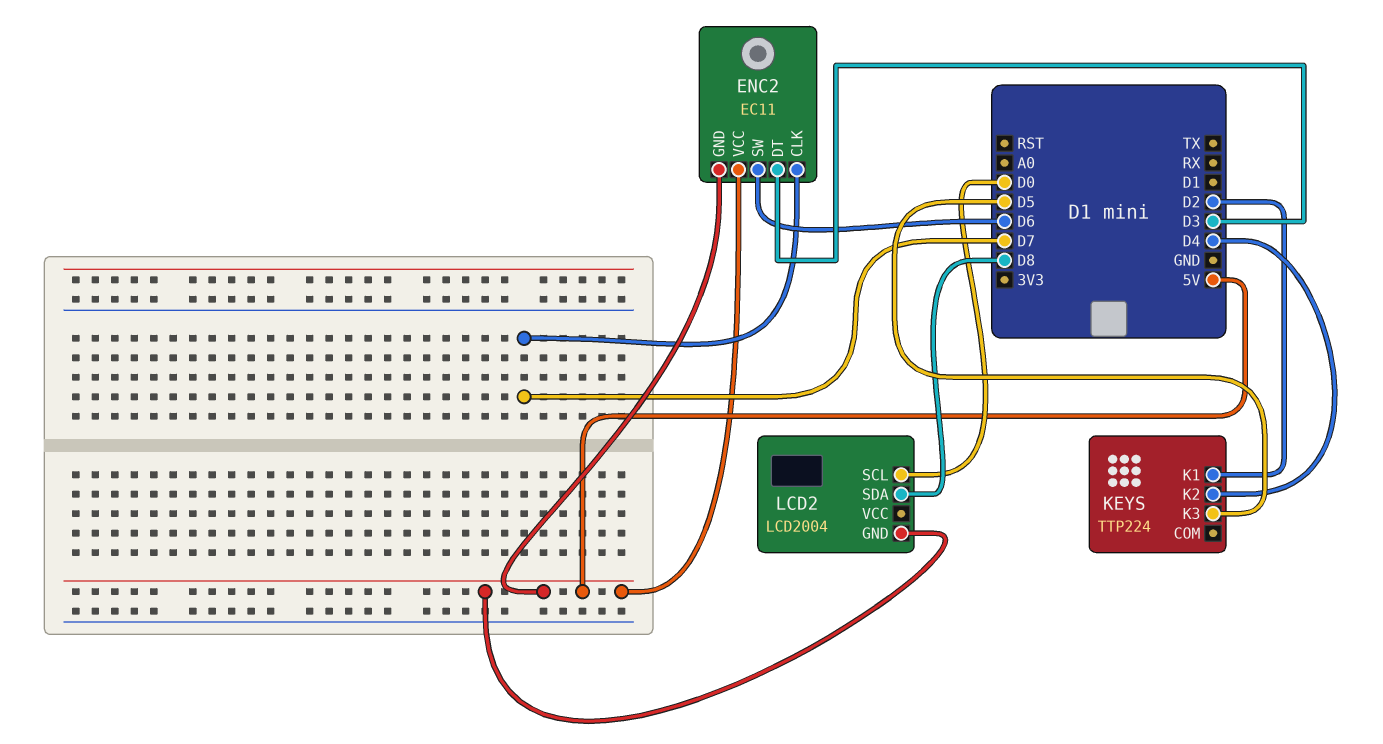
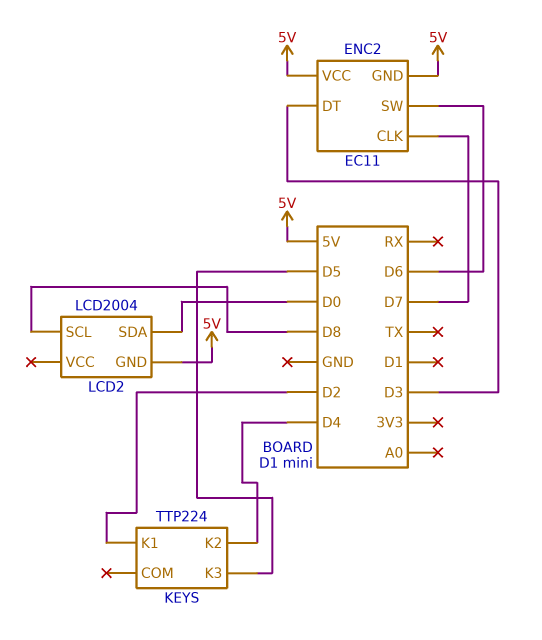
LCD2 pin SCL: D0 -> D8
LCD2 pin SDA: D8 -> D0

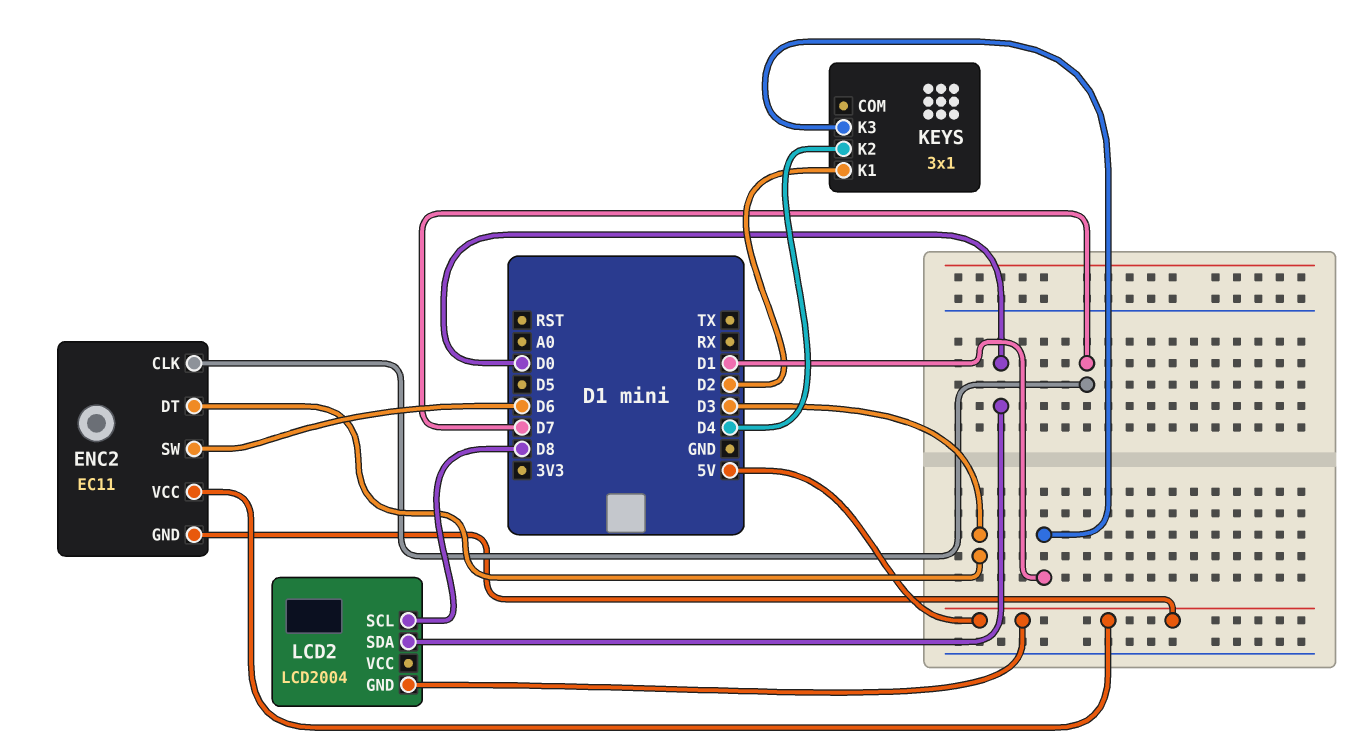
KEYS: TTP224 -> 3x1
KEYS pin K3: D5 -> D1

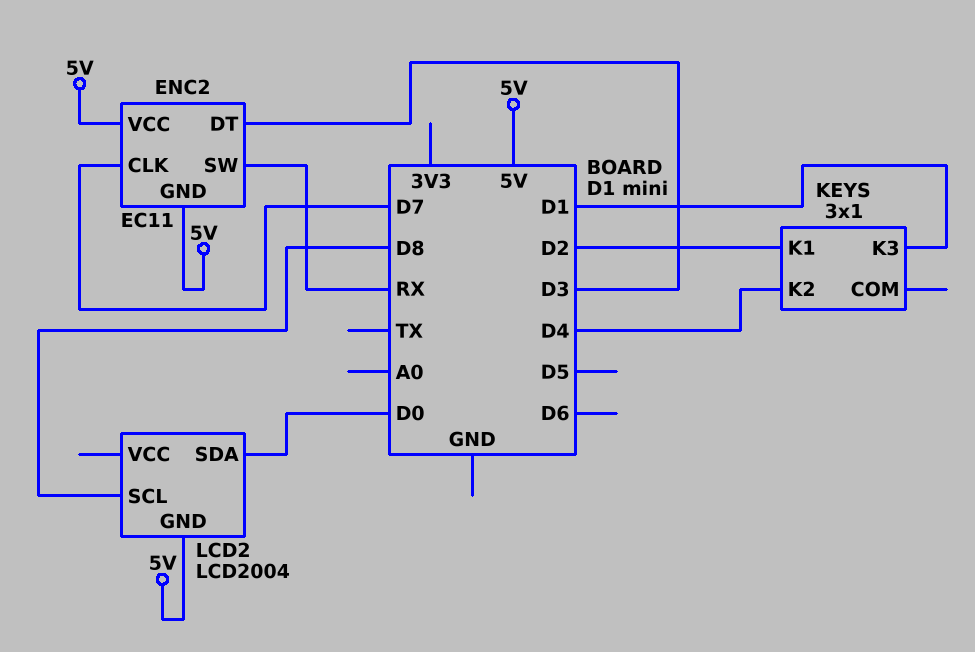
ENC2 pin SW: D6 -> RX

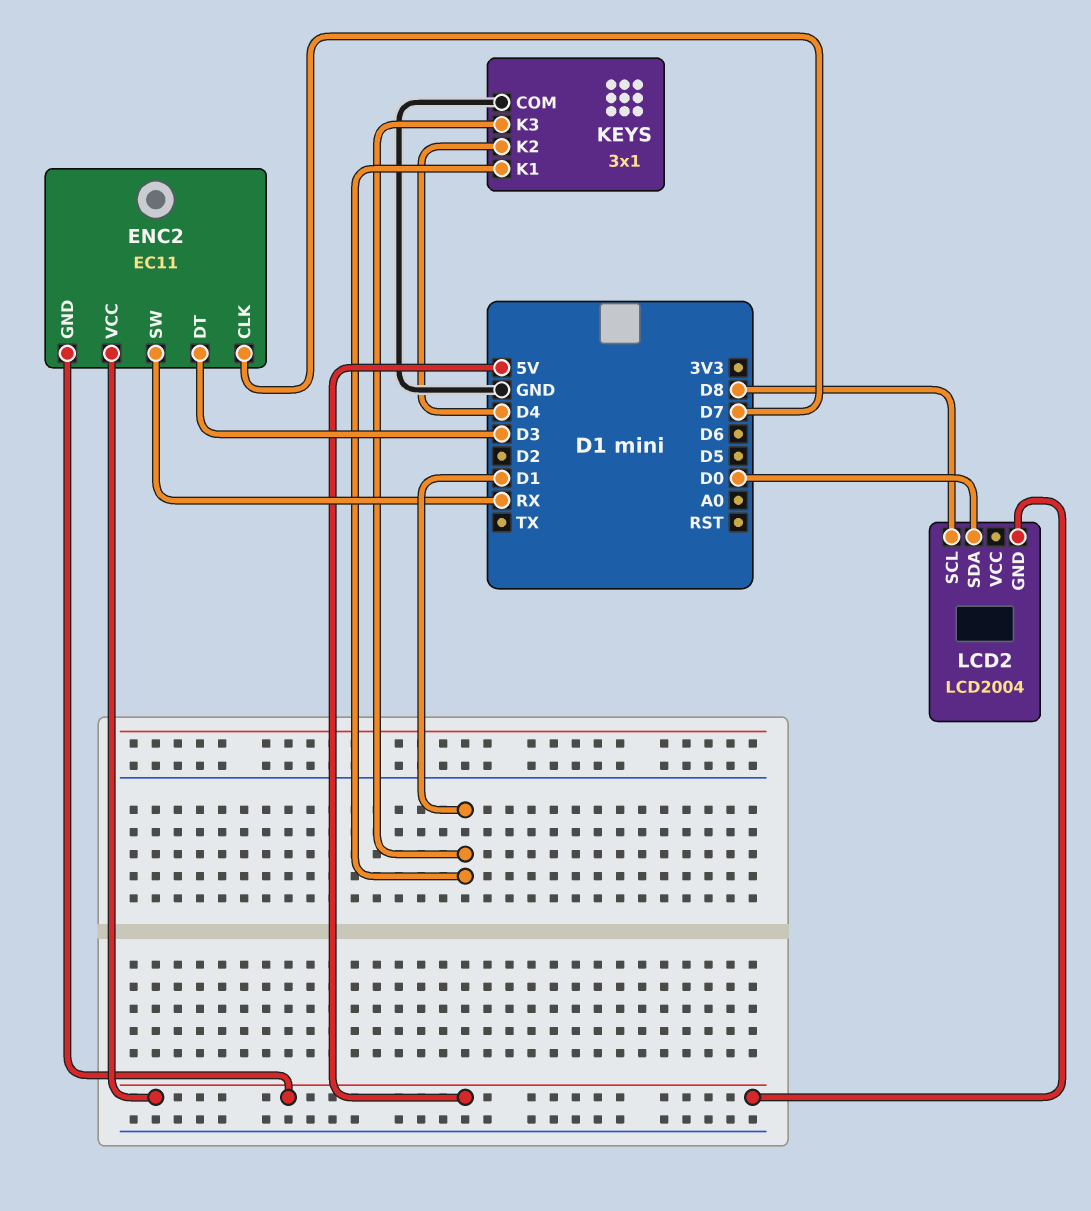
KEYS pin COM: none -> GND
KEYS pin K1: D2 -> D1

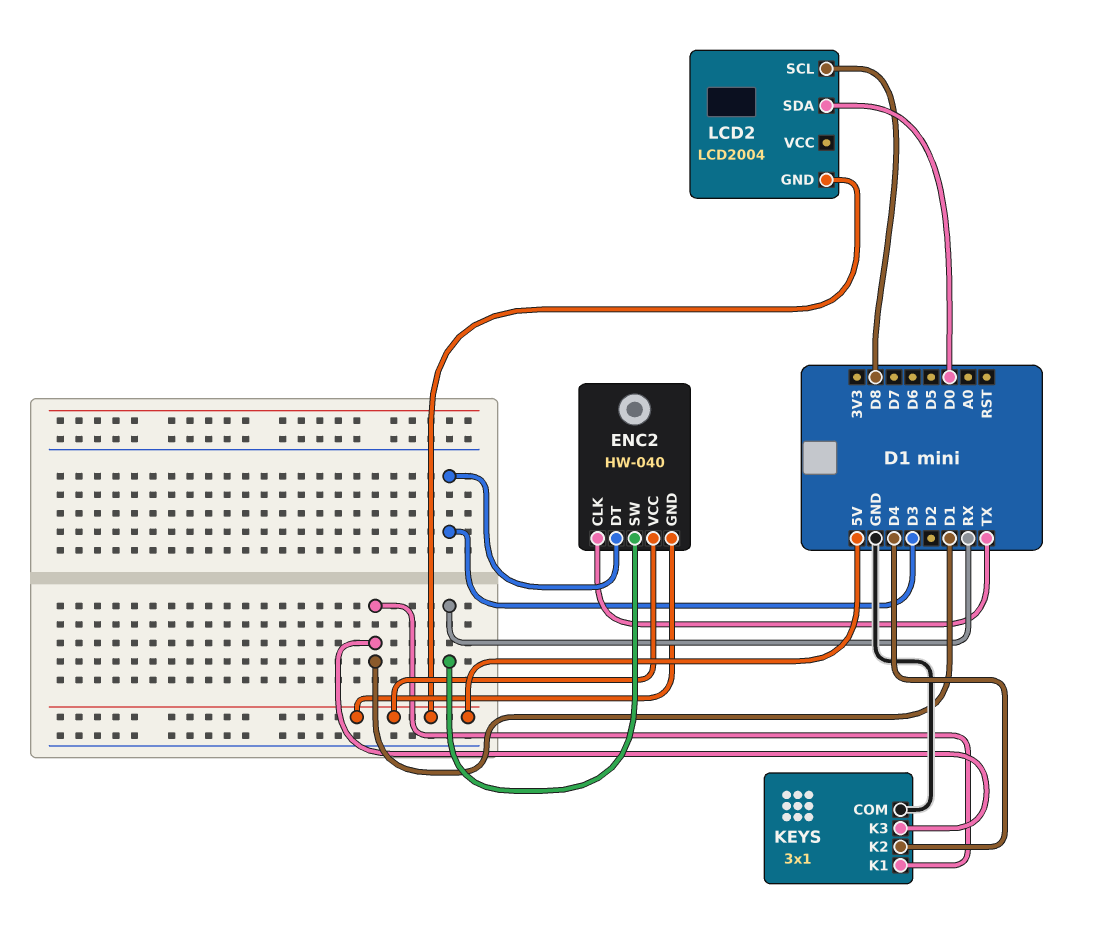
ENC2: EC11 -> HW-040
ENC2 pin CLK: D7 -> TX

